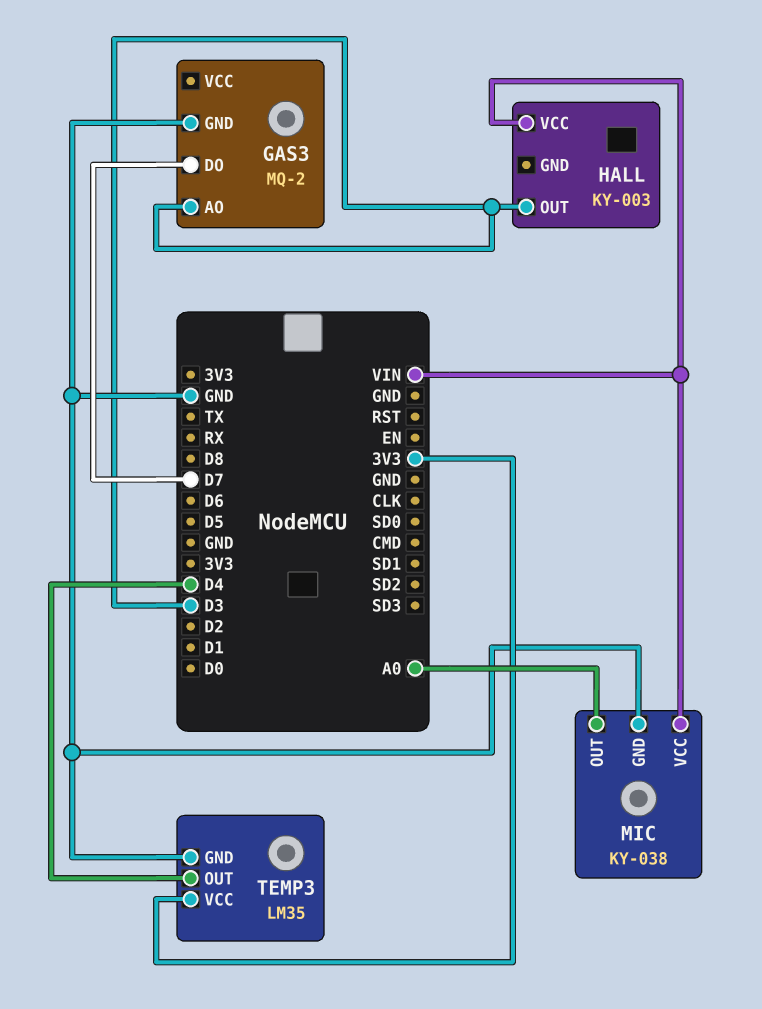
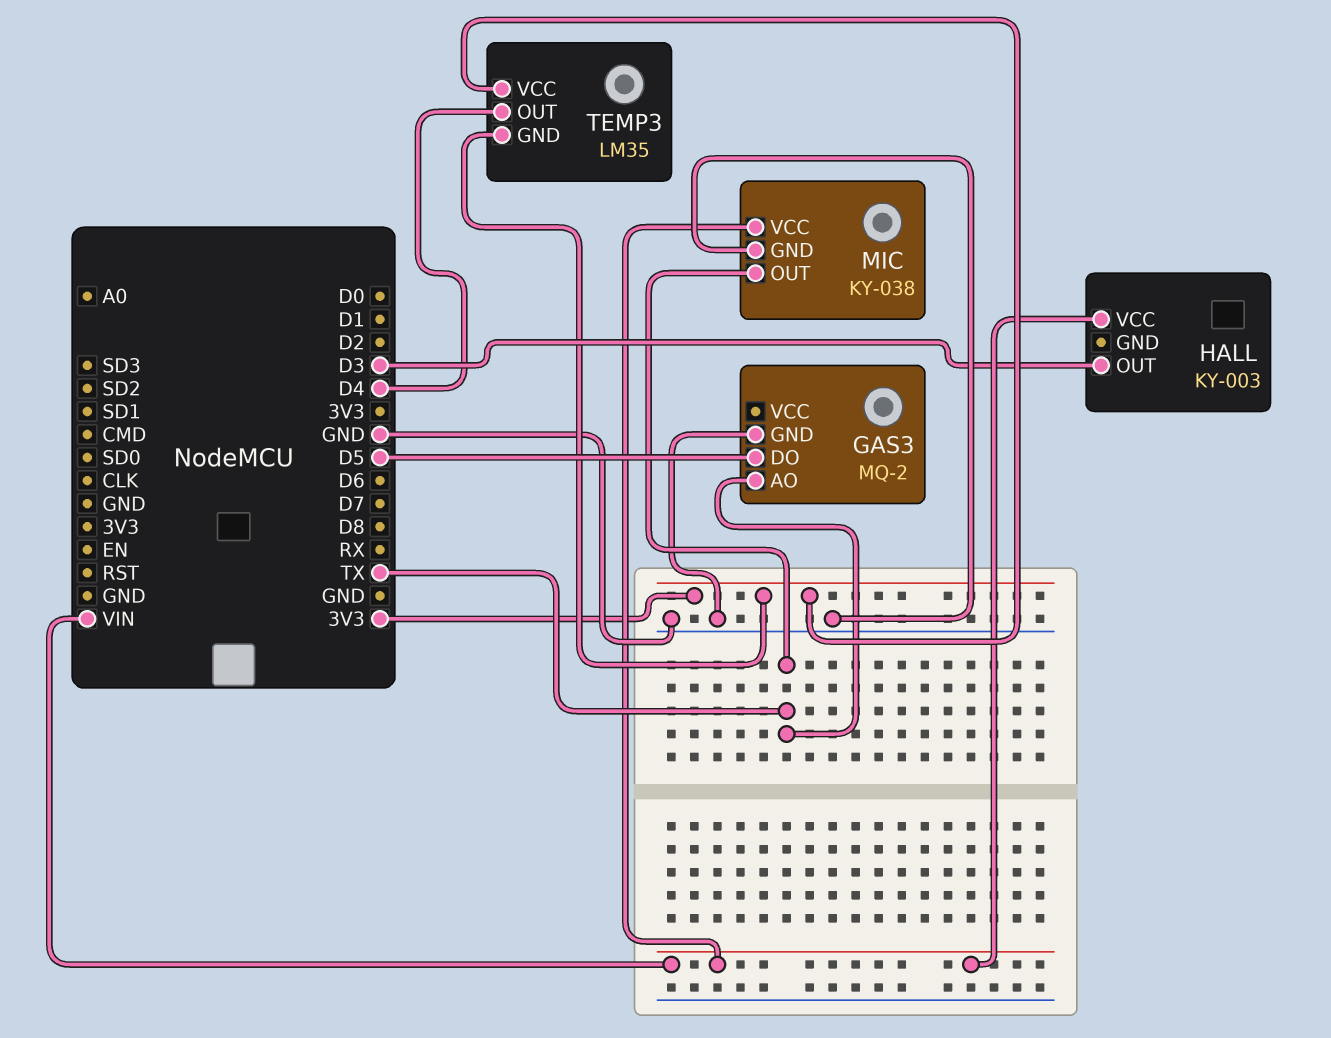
GAS3 pin AO: D3 -> TX
GAS3 pin DO: D7 -> D5
MIC pin OUT: A0 -> TX
TEMP3 pin GND: GND -> 3V3

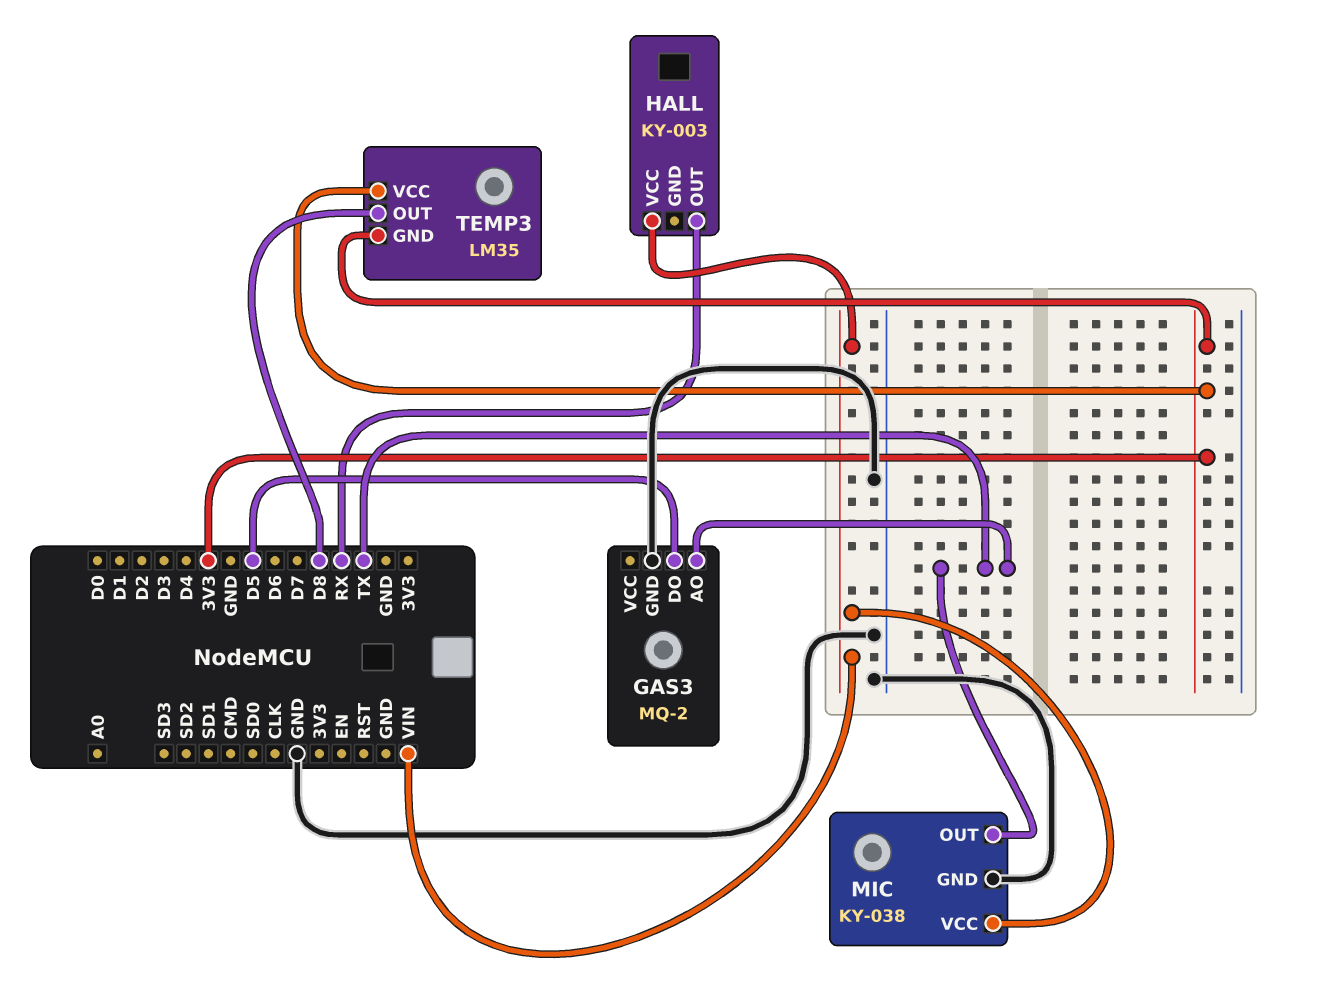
HALL pin OUT: D3 -> RX
TEMP3 pin OUT: D4 -> D8

